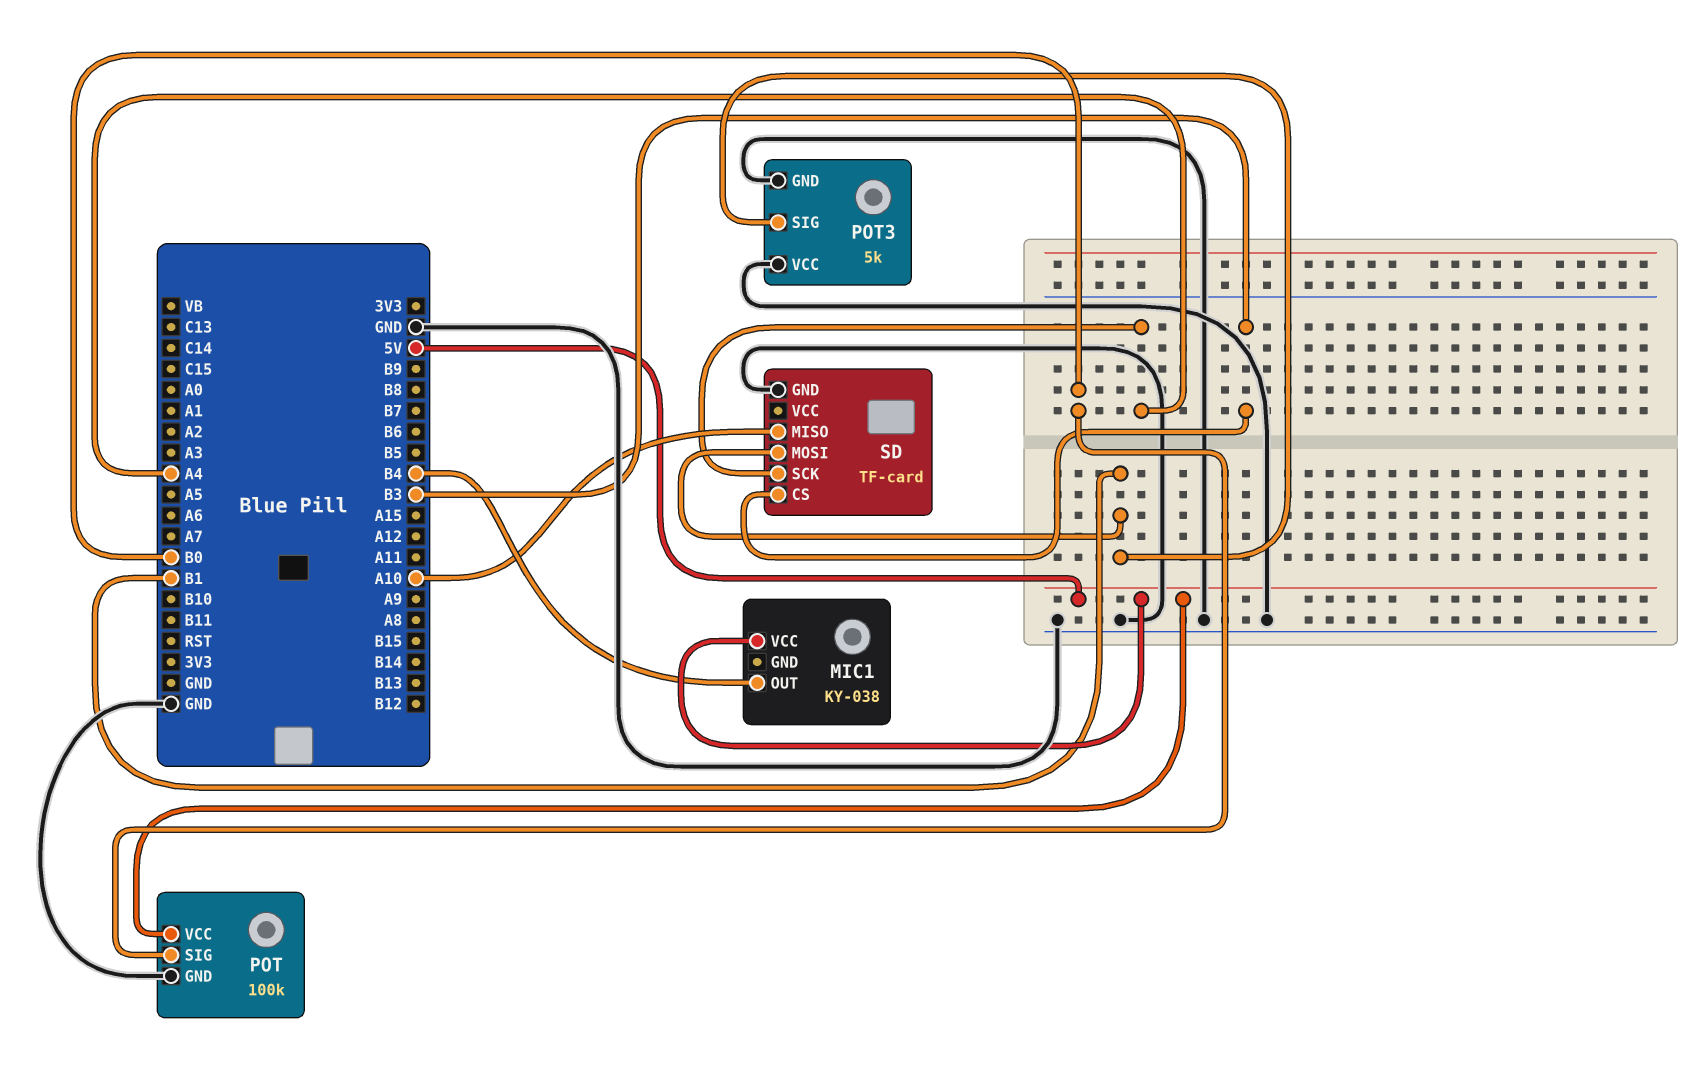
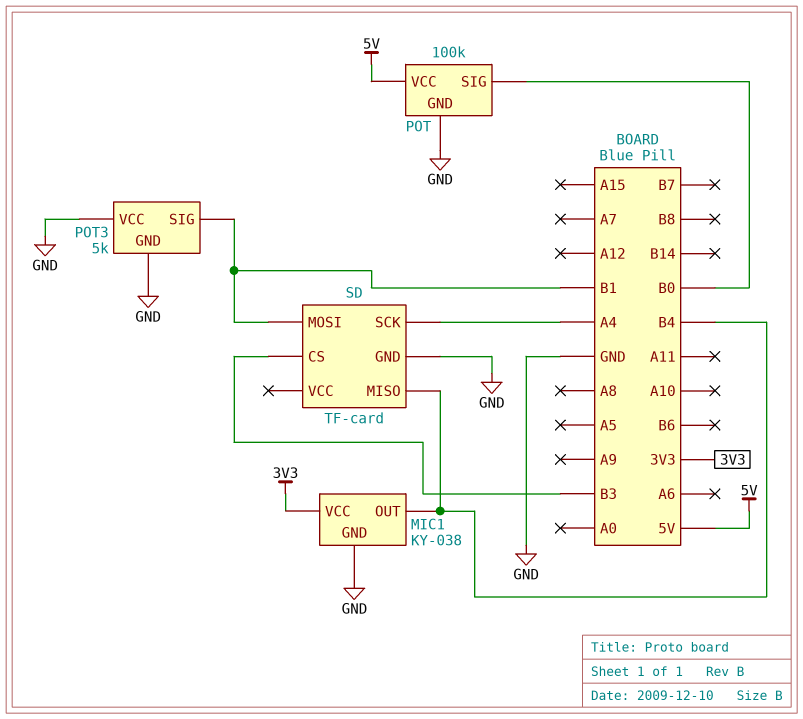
MIC1 pin GND: none -> GND
MIC1 pin VCC: 5V -> 3V3
SD pin MISO: A10 -> B4

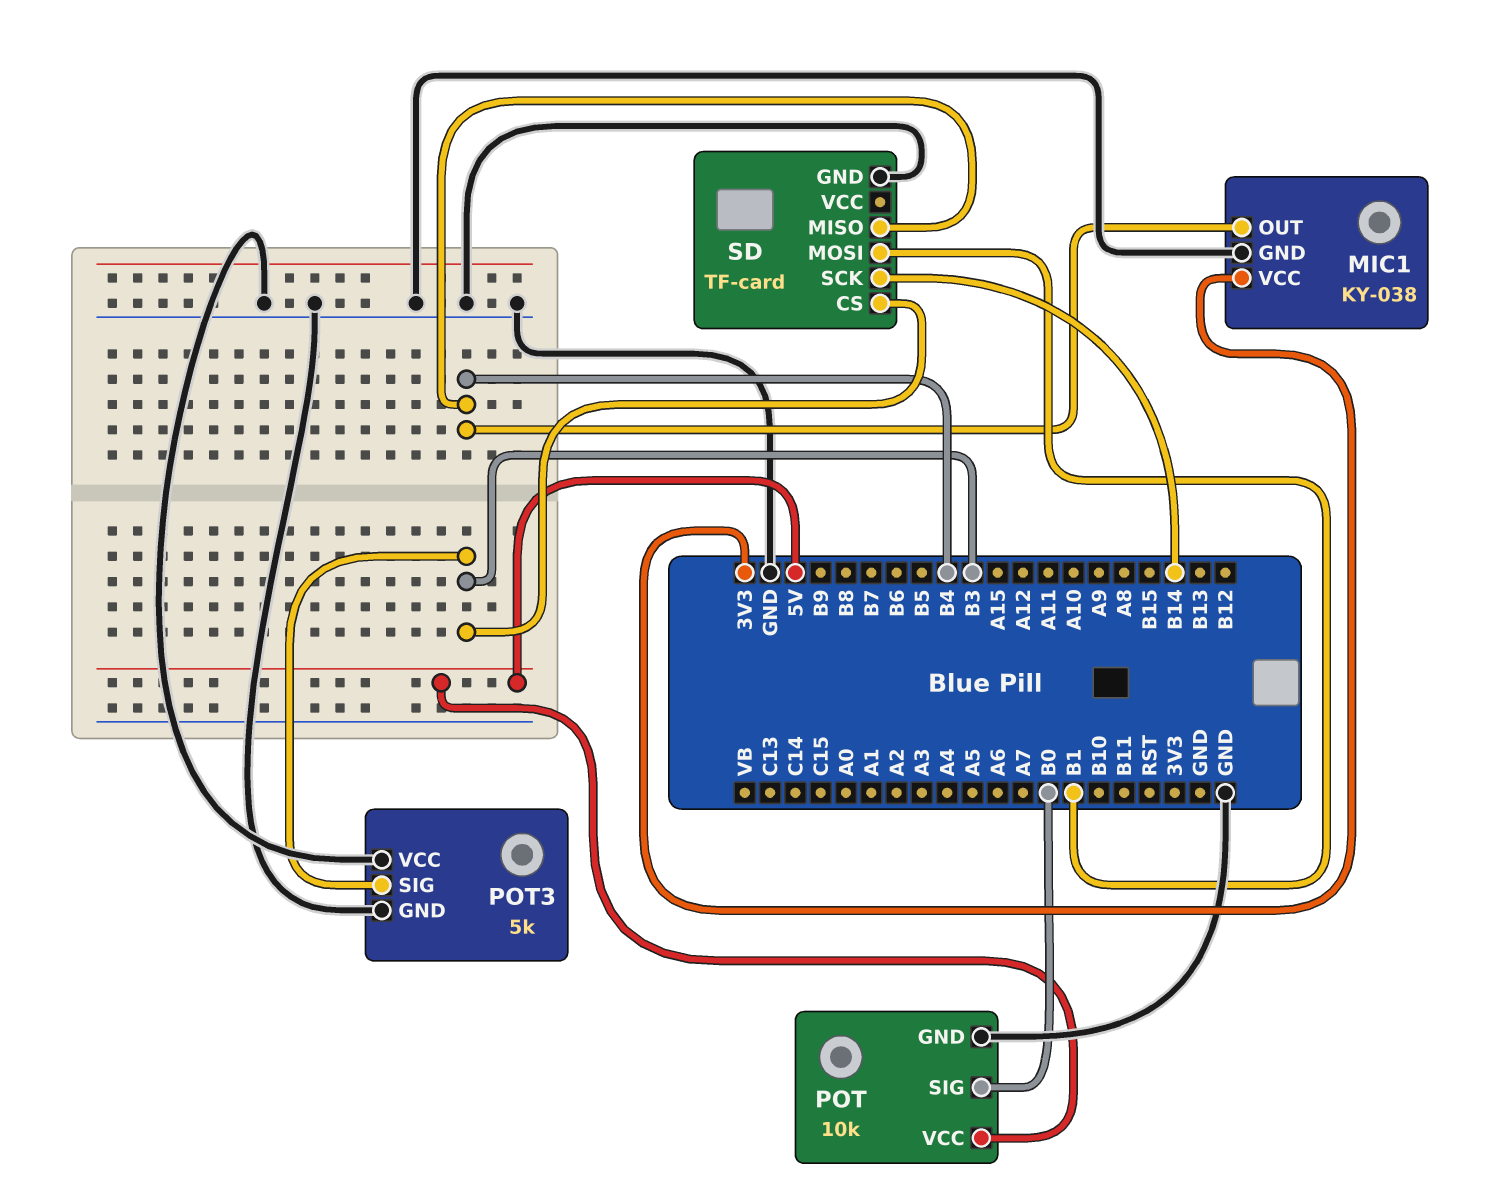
POT: 100k -> 10k
POT3 pin SIG: B1 -> B3
SD pin SCK: A4 -> B14

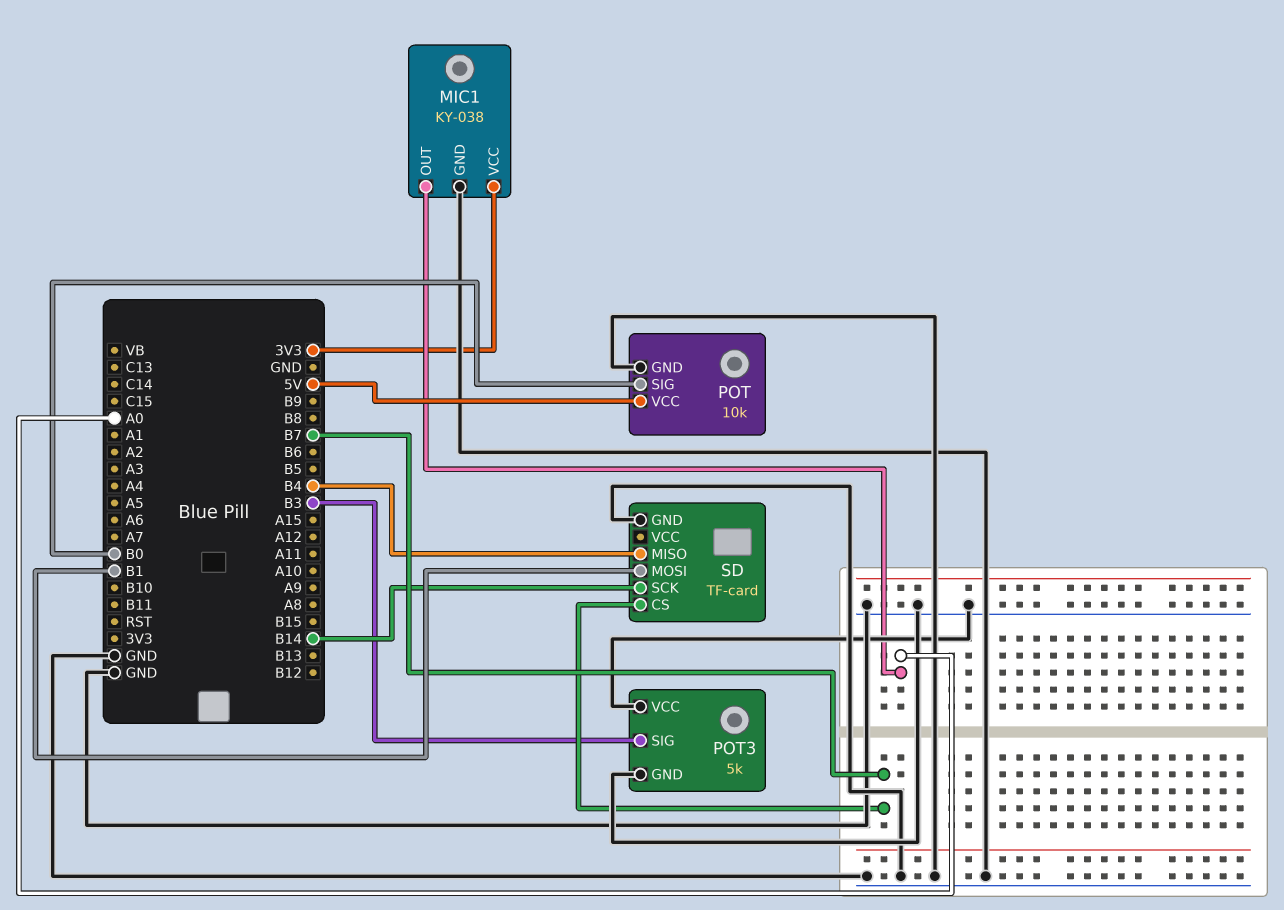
MIC1 pin OUT: B4 -> A0
SD pin CS: B3 -> B7

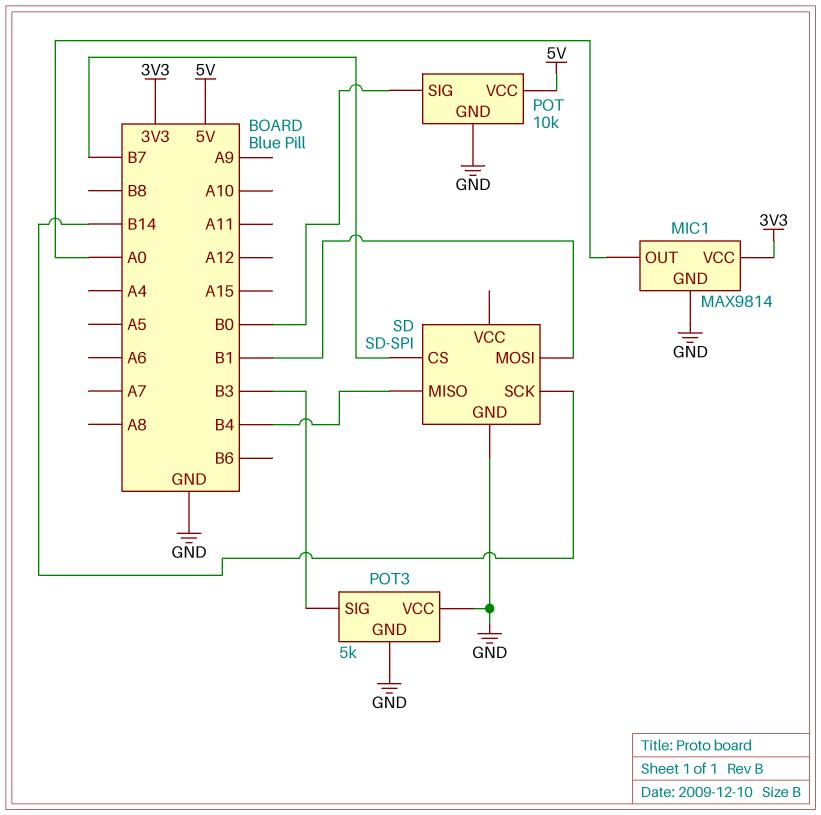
MIC1: KY-038 -> MAX9814
SD: TF-card -> SD-SPI

